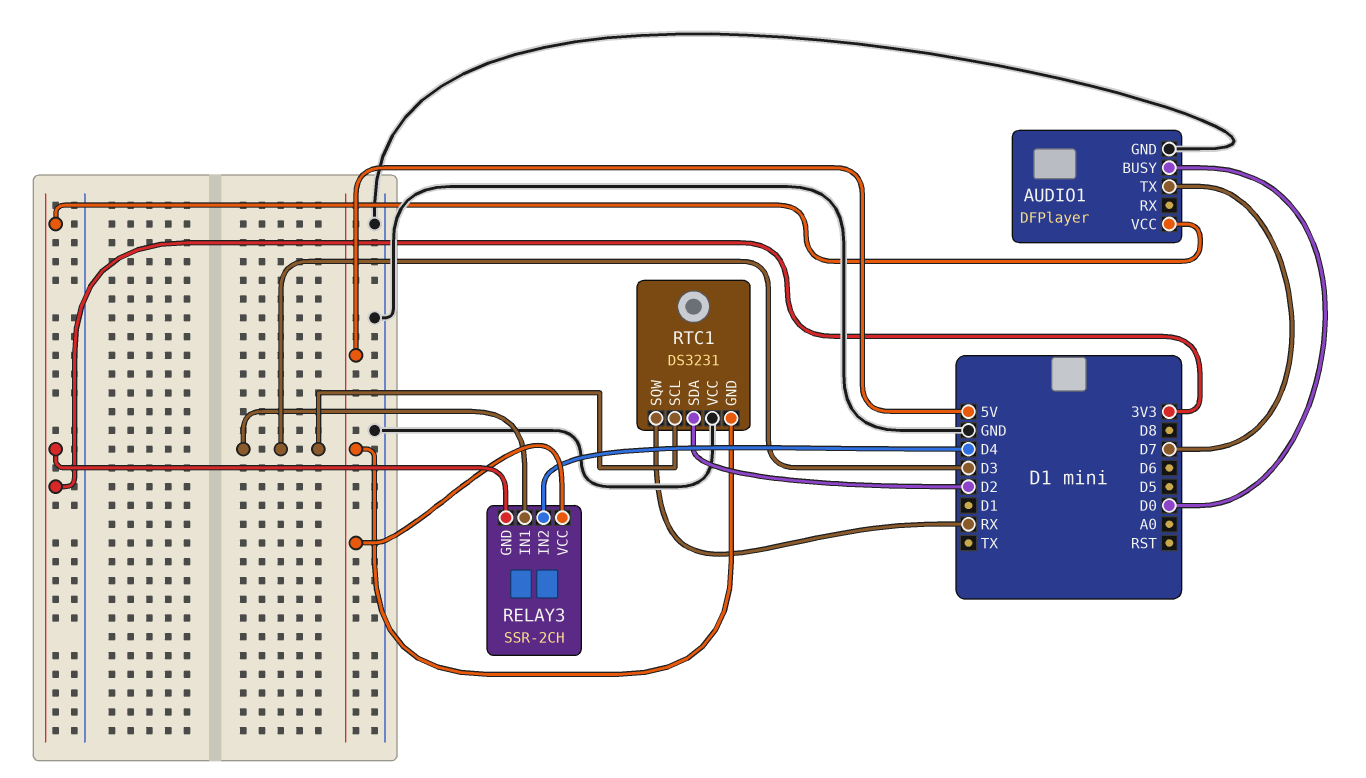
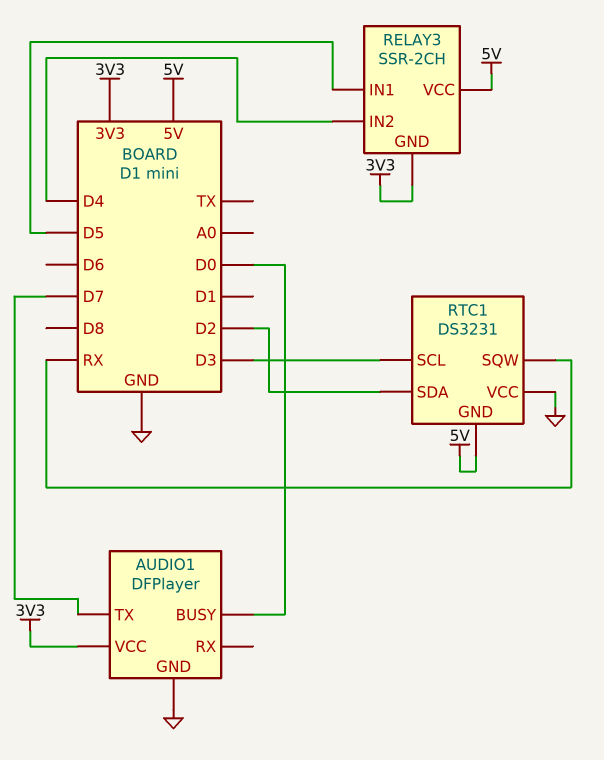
RELAY3 pin IN1: D3 -> D5

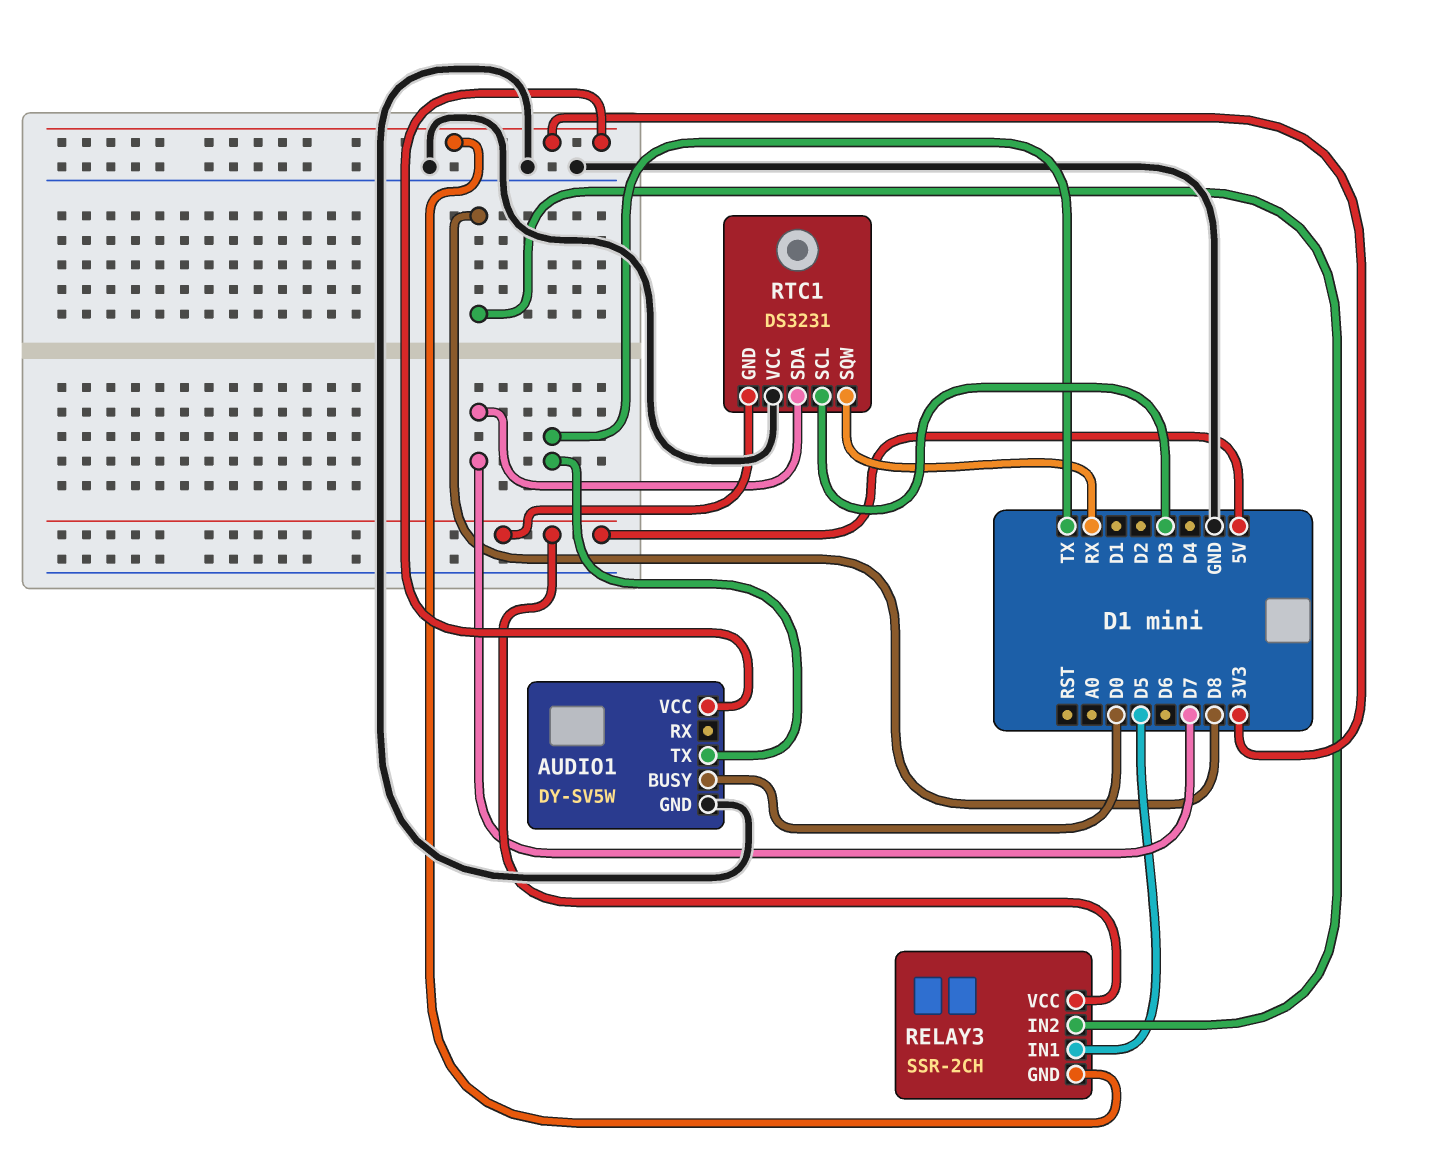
AUDIO1: DFPlayer -> DY-SV5W
AUDIO1 pin TX: D7 -> TX
RELAY3 pin IN2: D4 -> D8
RTC1 pin SDA: D2 -> D7

